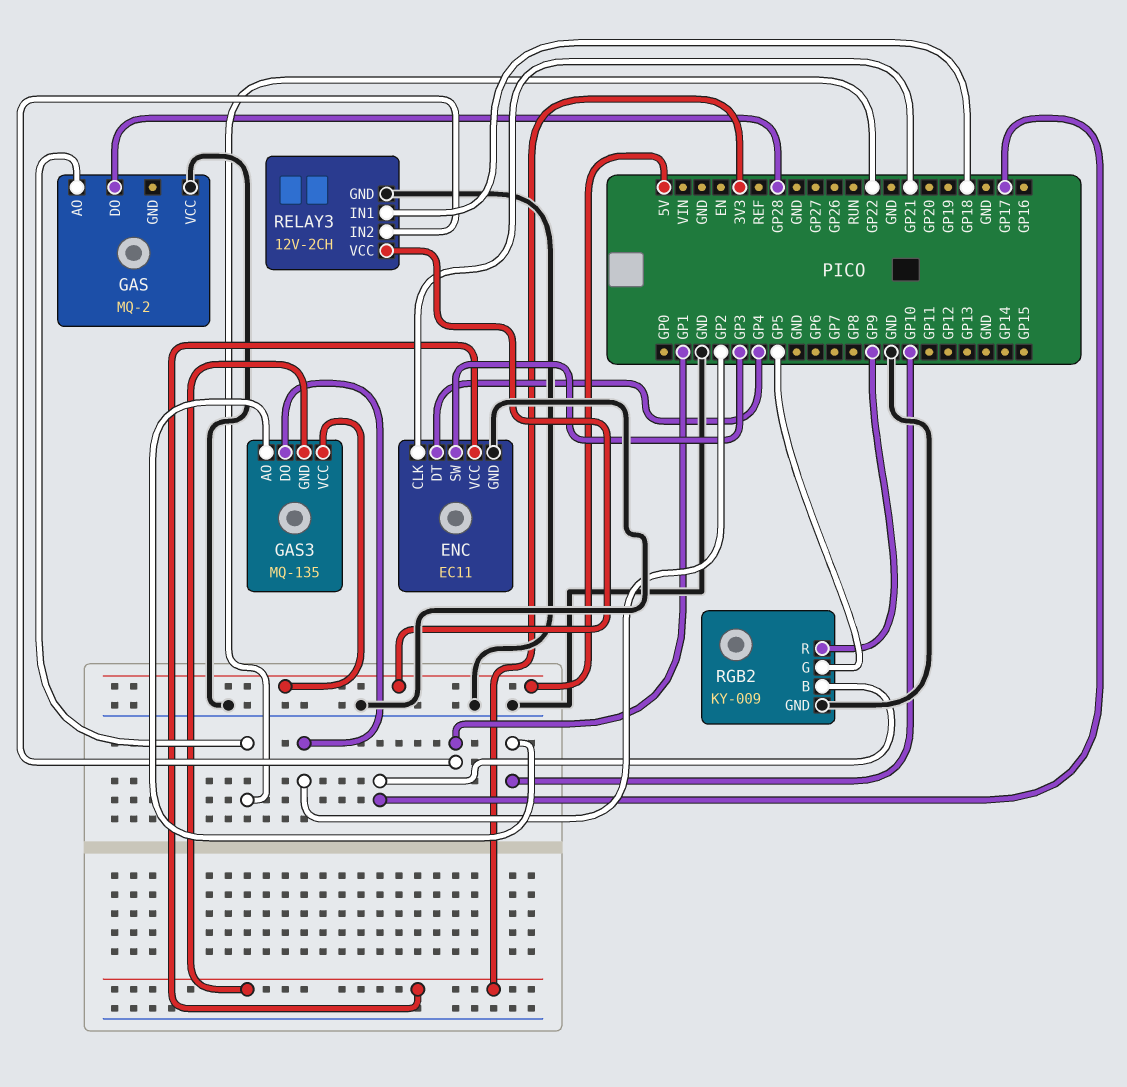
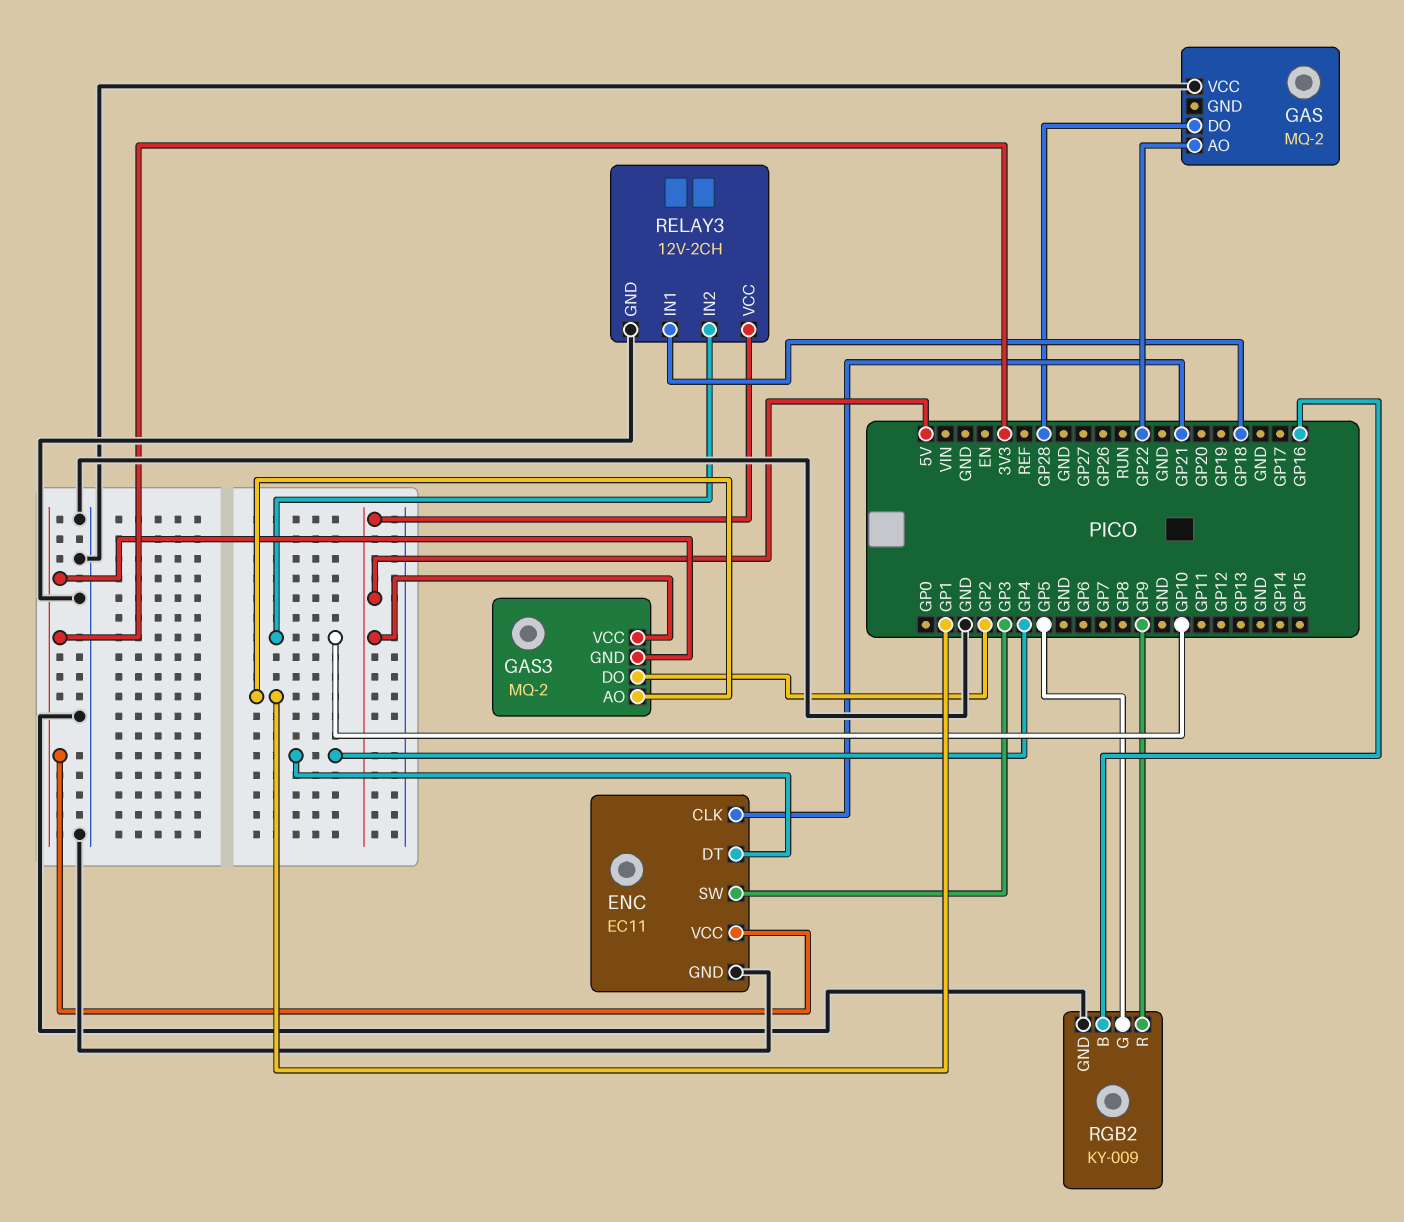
GAS3: MQ-135 -> MQ-2
GAS3 pin AO: GP10 -> GP1
RELAY3 pin IN2: GP1 -> GP10
RGB2 pin B: GP17 -> GP16

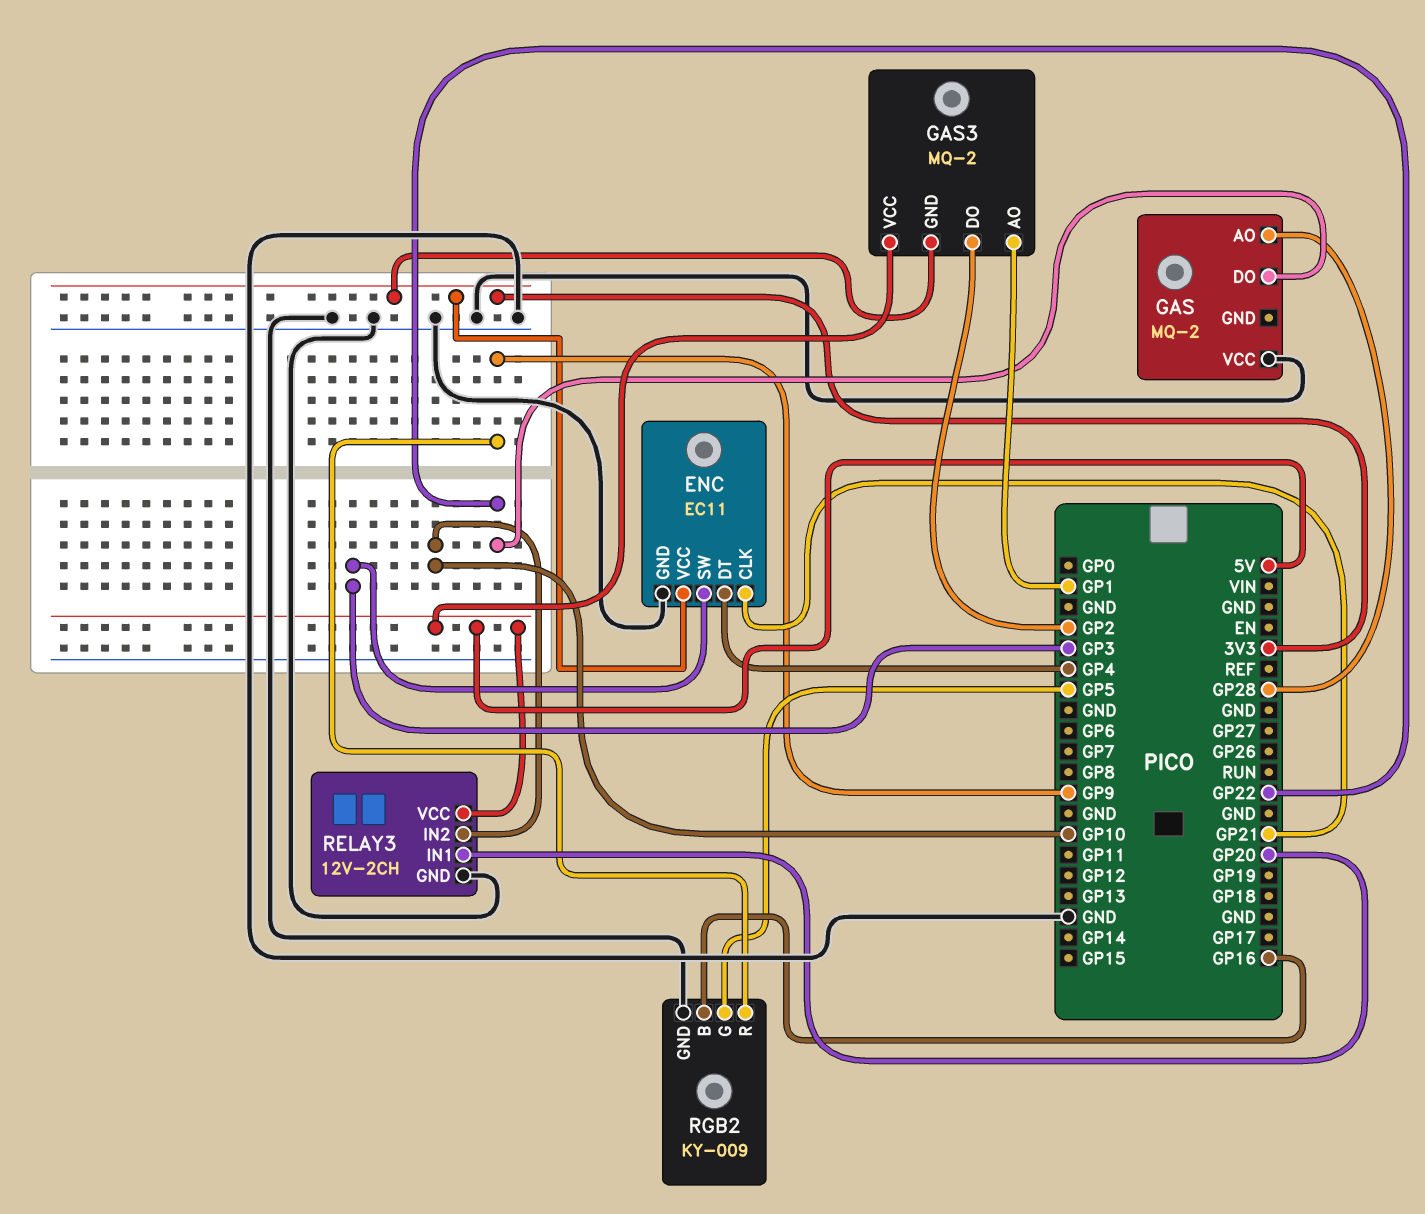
GAS pin AO: GP22 -> GP28
GAS pin DO: GP28 -> GP22
RELAY3 pin IN1: GP18 -> GP20

